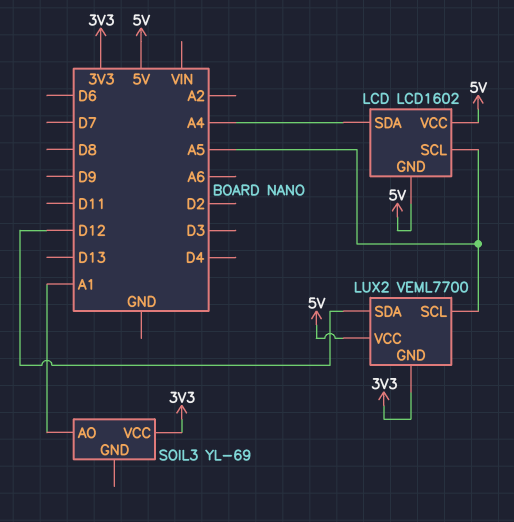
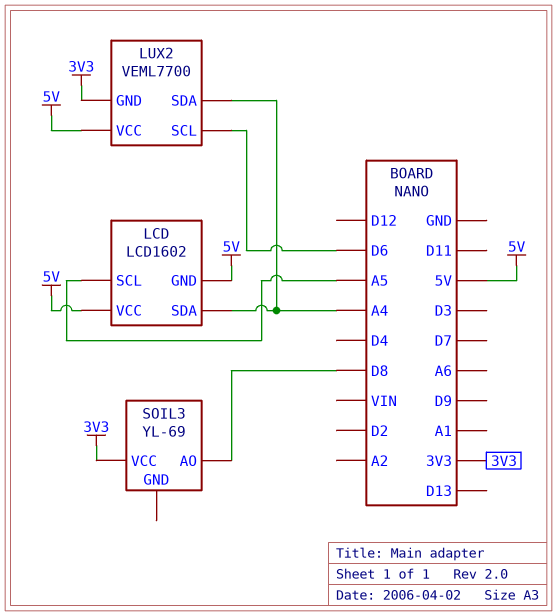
LUX2 pin SCL: A5 -> D6
LUX2 pin SDA: D12 -> A4
SOIL3 pin AO: A1 -> D8

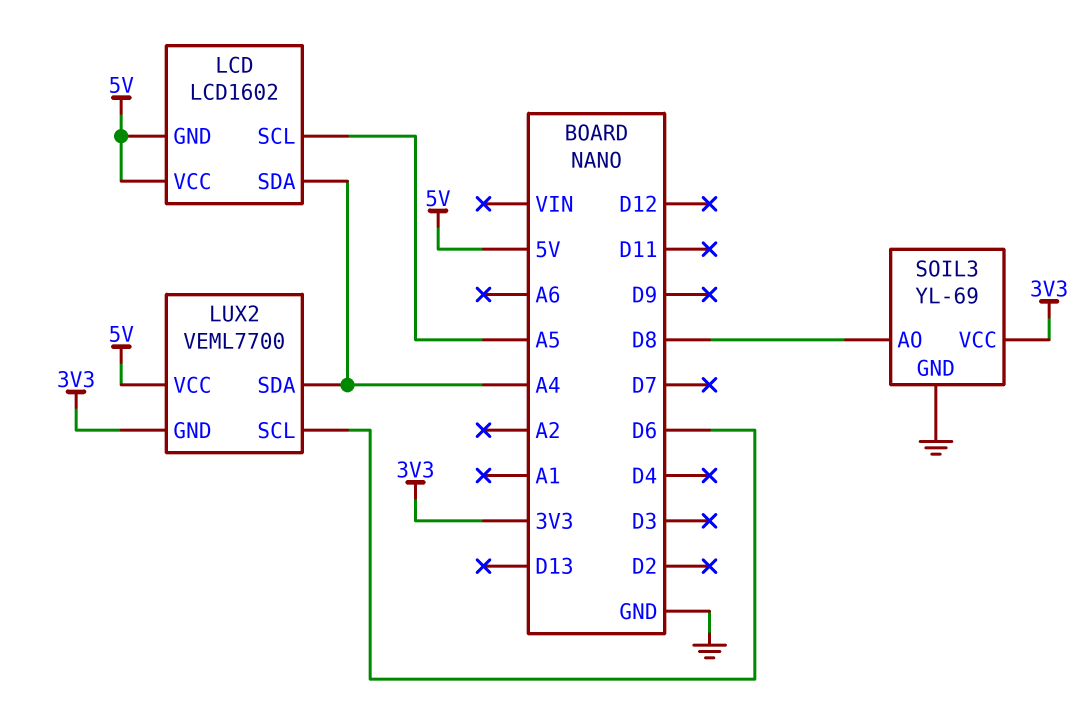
SOIL3 pin GND: none -> GND

